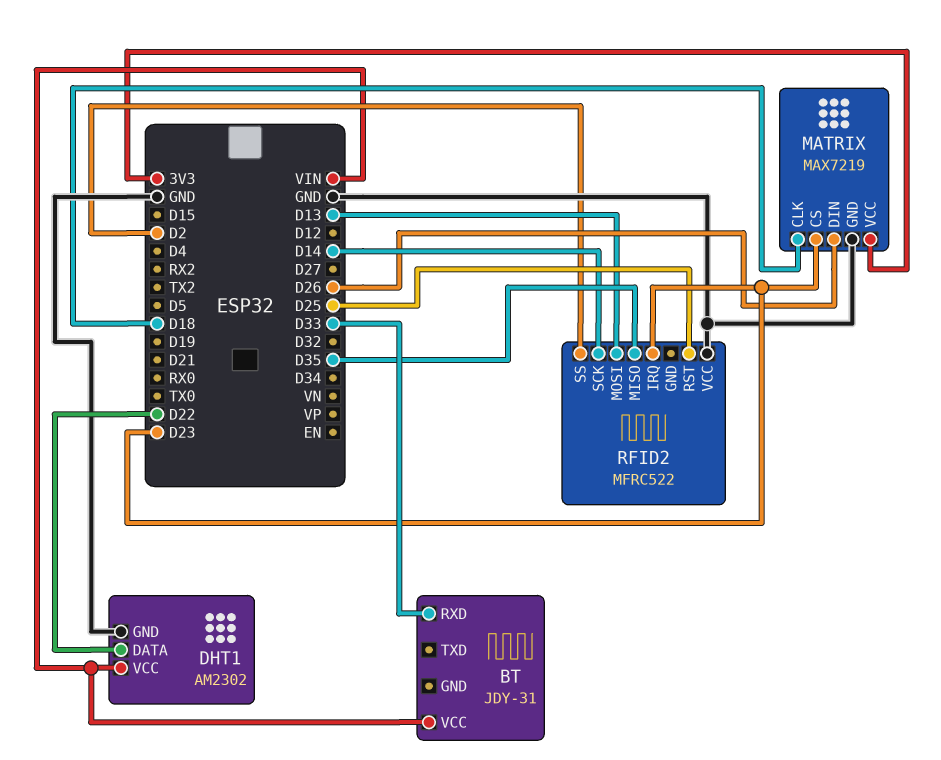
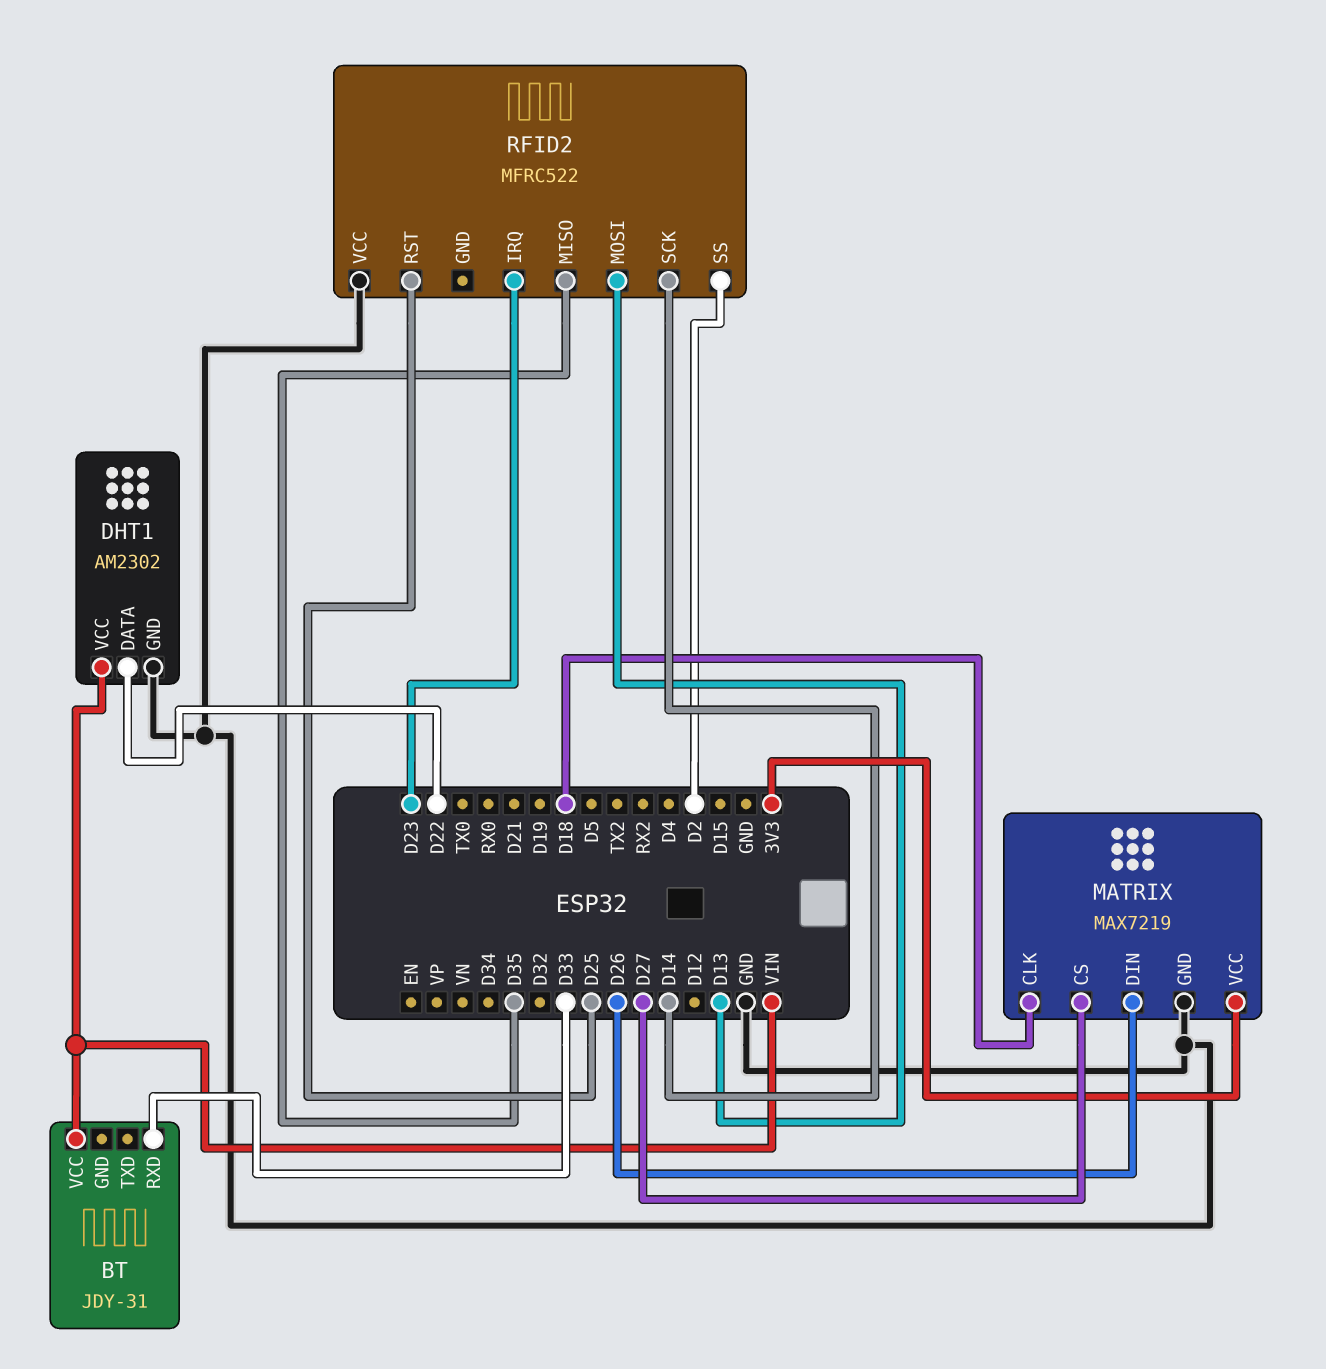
MATRIX pin CS: D23 -> D27

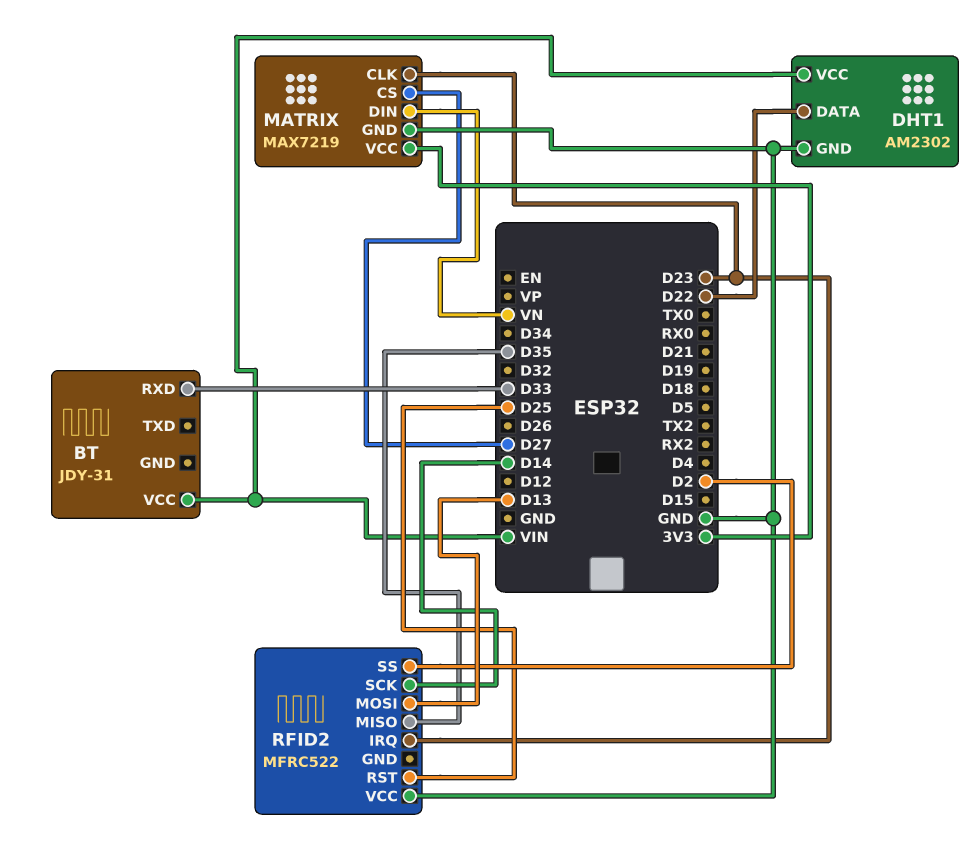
MATRIX pin CLK: D18 -> D23
MATRIX pin DIN: D26 -> VN

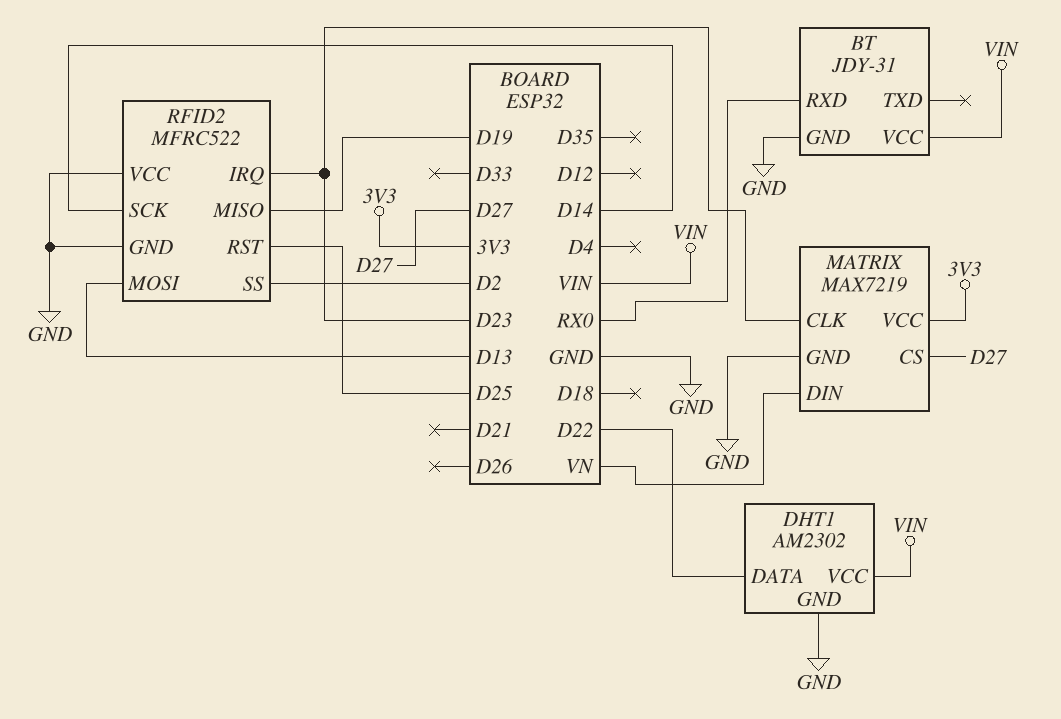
BT pin GND: none -> GND
BT pin RXD: D33 -> RX0
RFID2 pin GND: none -> GND
RFID2 pin MISO: D35 -> D19

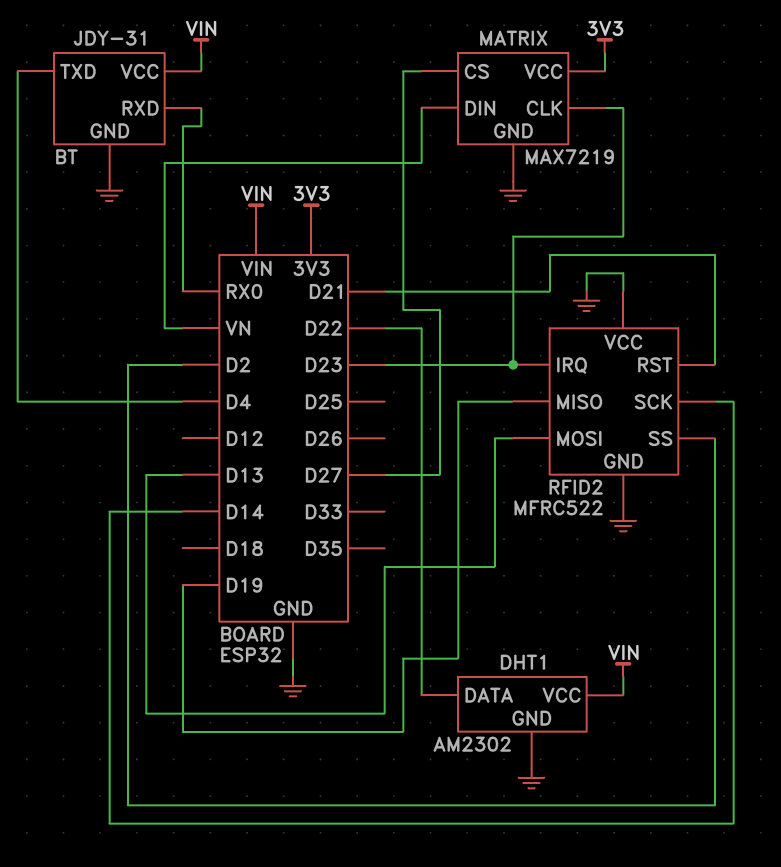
BT pin TXD: none -> D4
RFID2 pin RST: D25 -> D21

